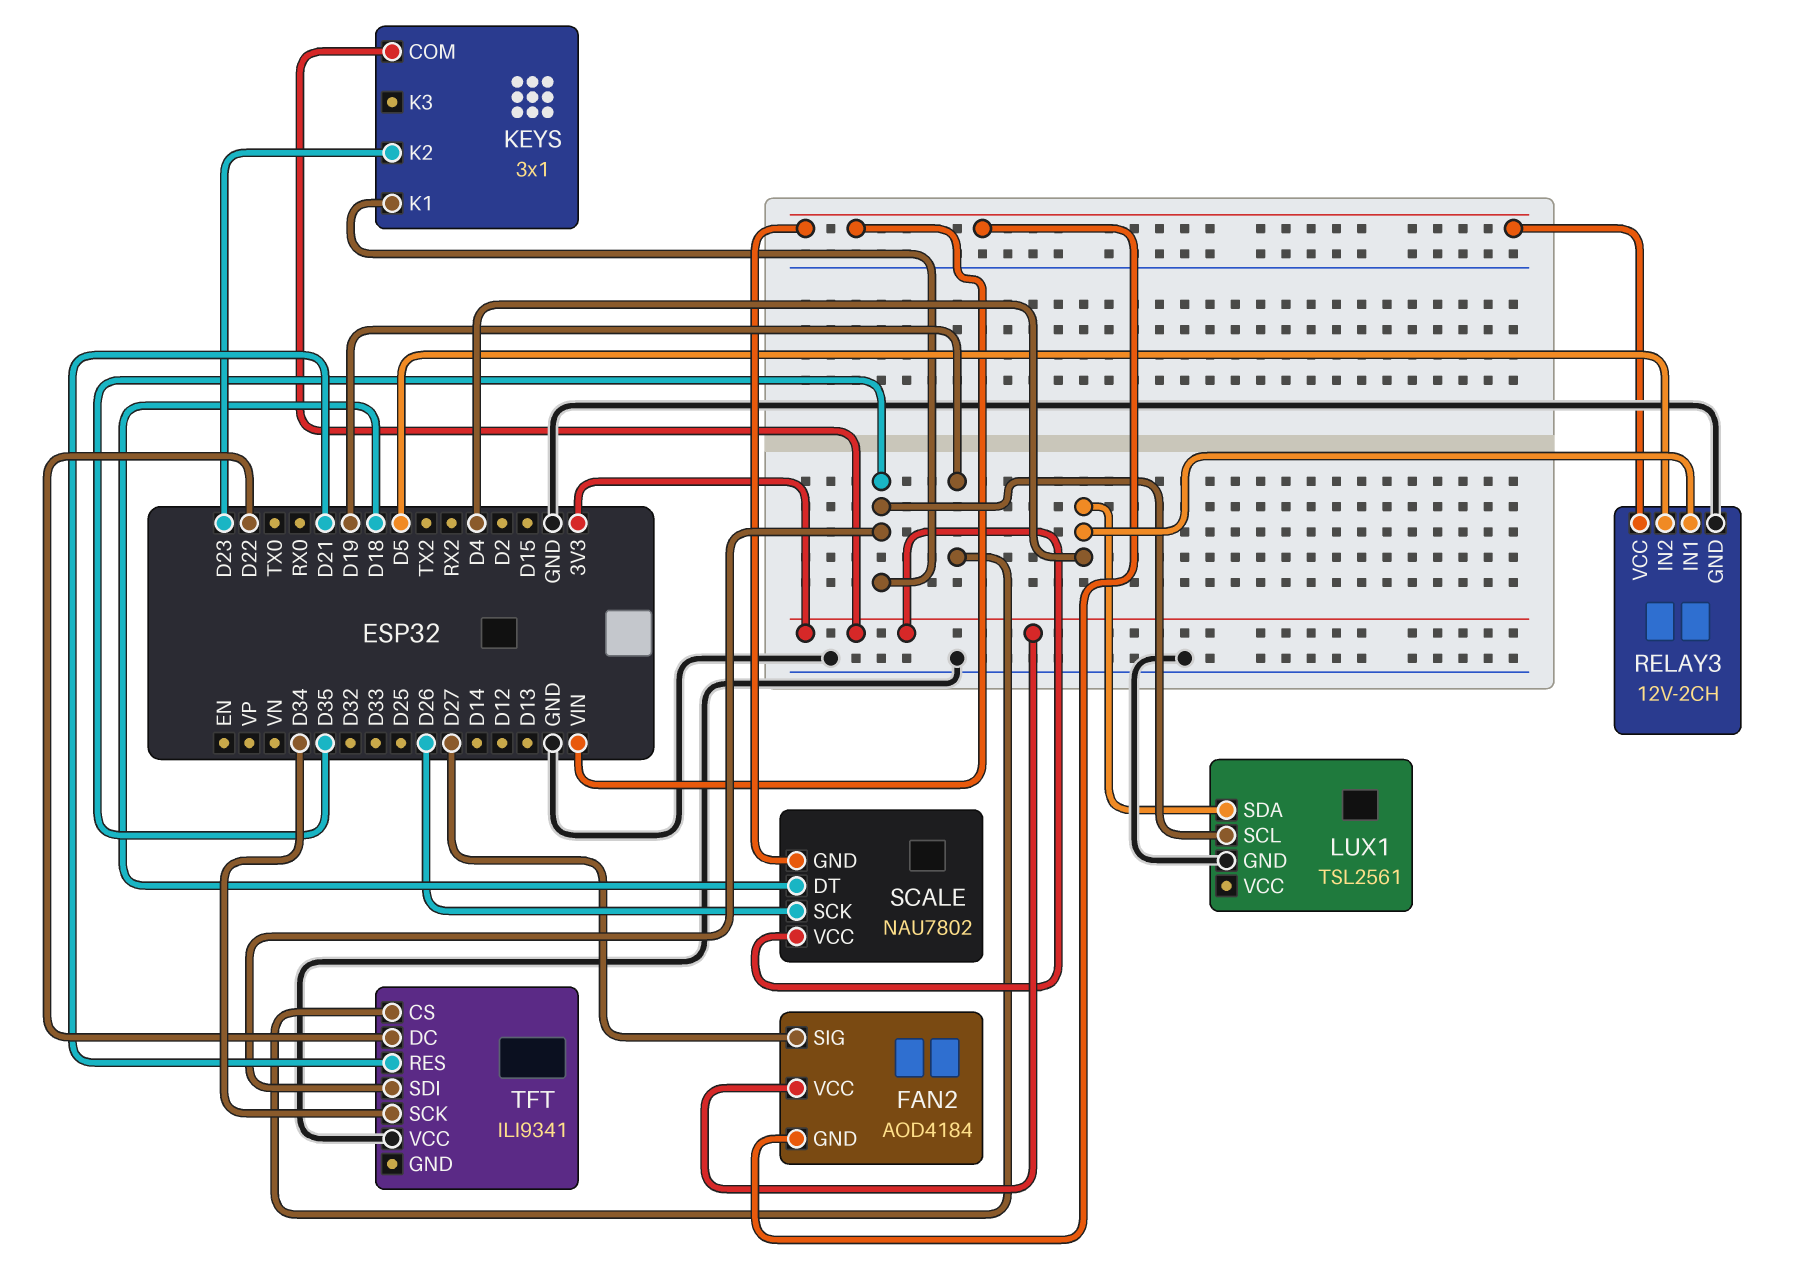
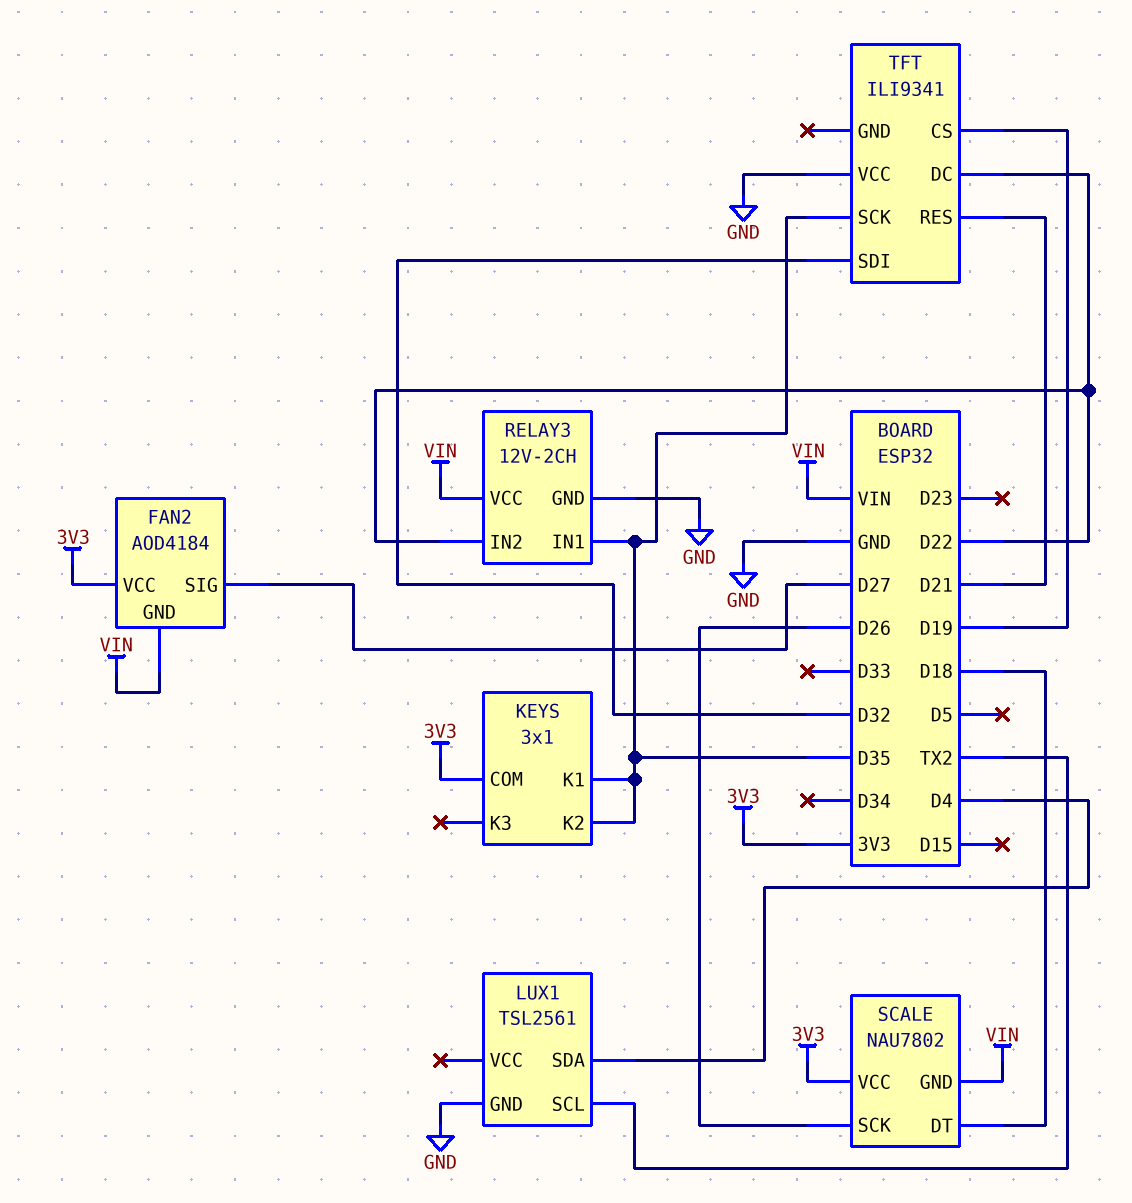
KEYS pin K2: D23 -> D35
LUX1 pin SCL: D35 -> TX2
RELAY3 pin IN1: D4 -> D35
RELAY3 pin IN2: D5 -> D22
TFT pin SCK: D34 -> D35
TFT pin SDI: D35 -> D32

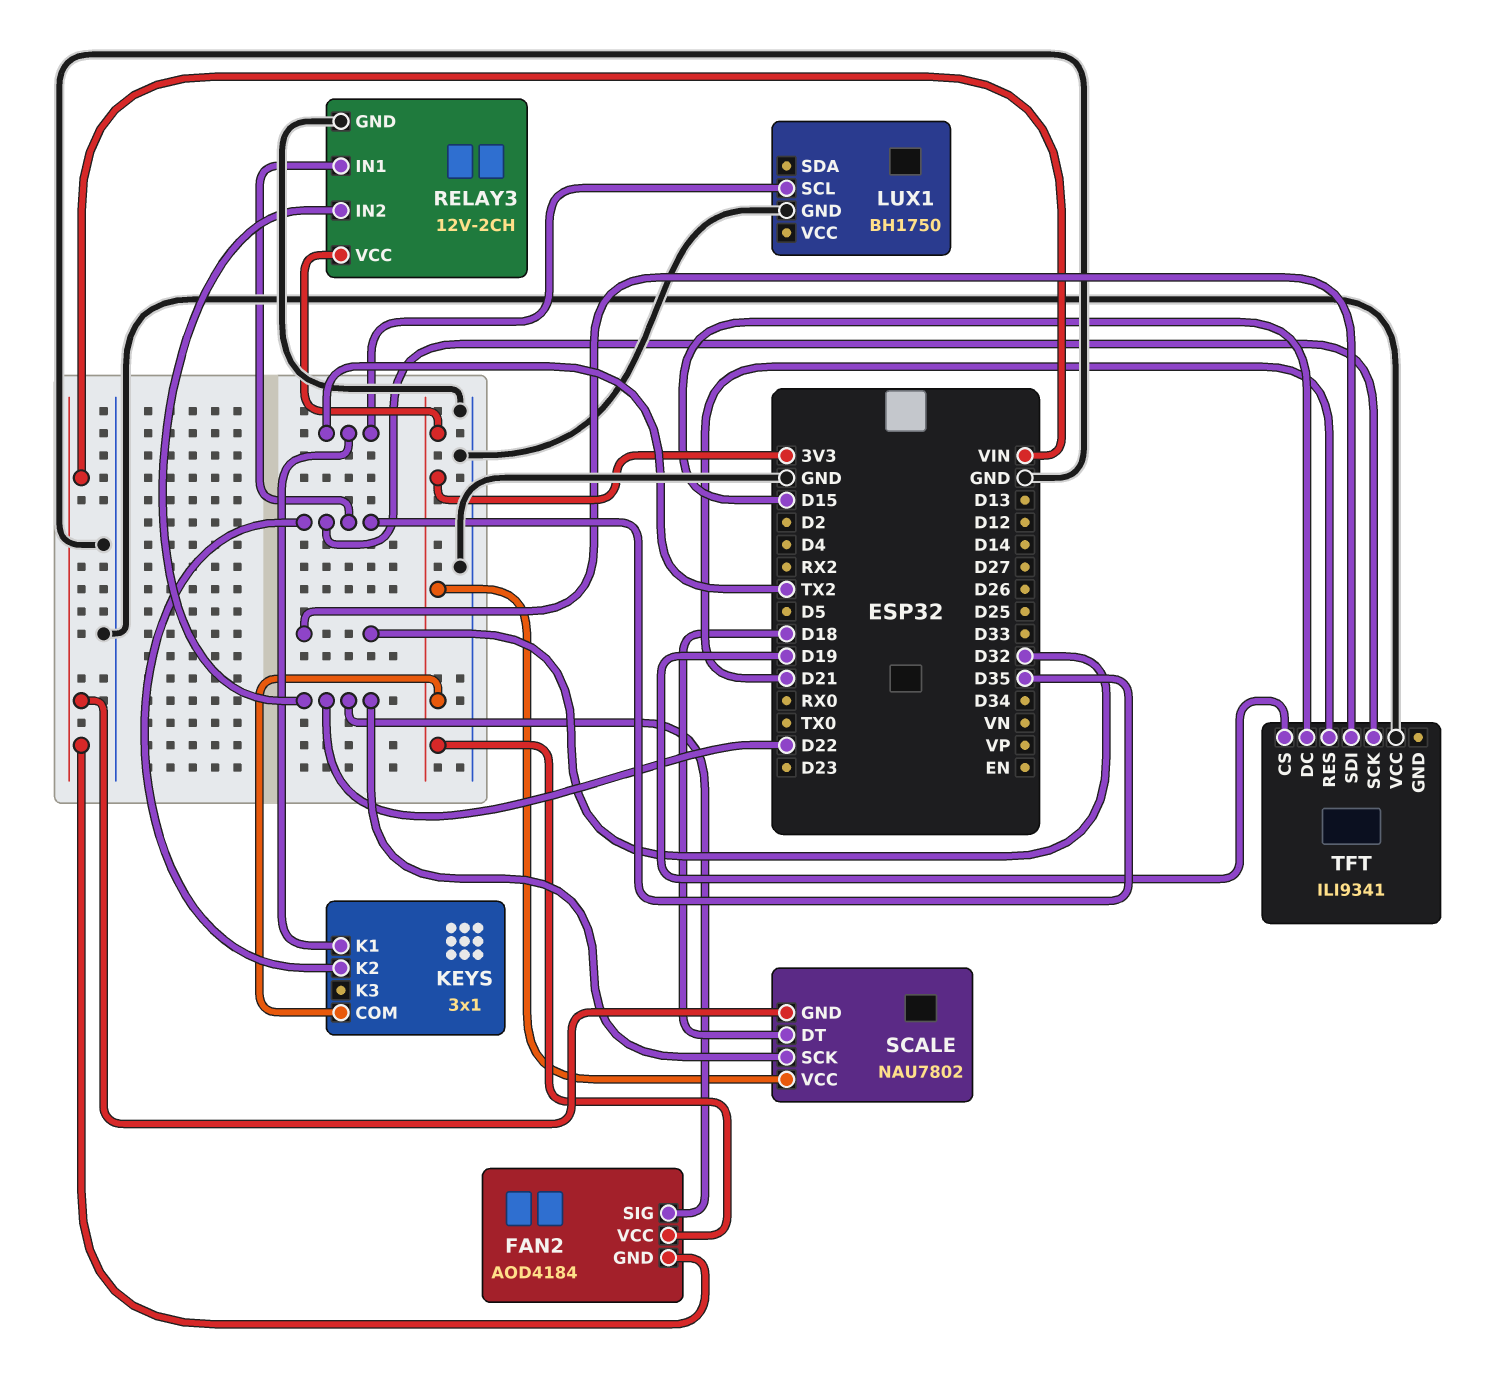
FAN2 pin SIG: D27 -> D22
KEYS pin K1: D35 -> TX2
LUX1: TSL2561 -> BH1750
LUX1 pin SDA: D4 -> none
RELAY3 pin VCC: VIN -> 3V3
SCALE pin SCK: D26 -> D22
TFT pin DC: D22 -> D15

